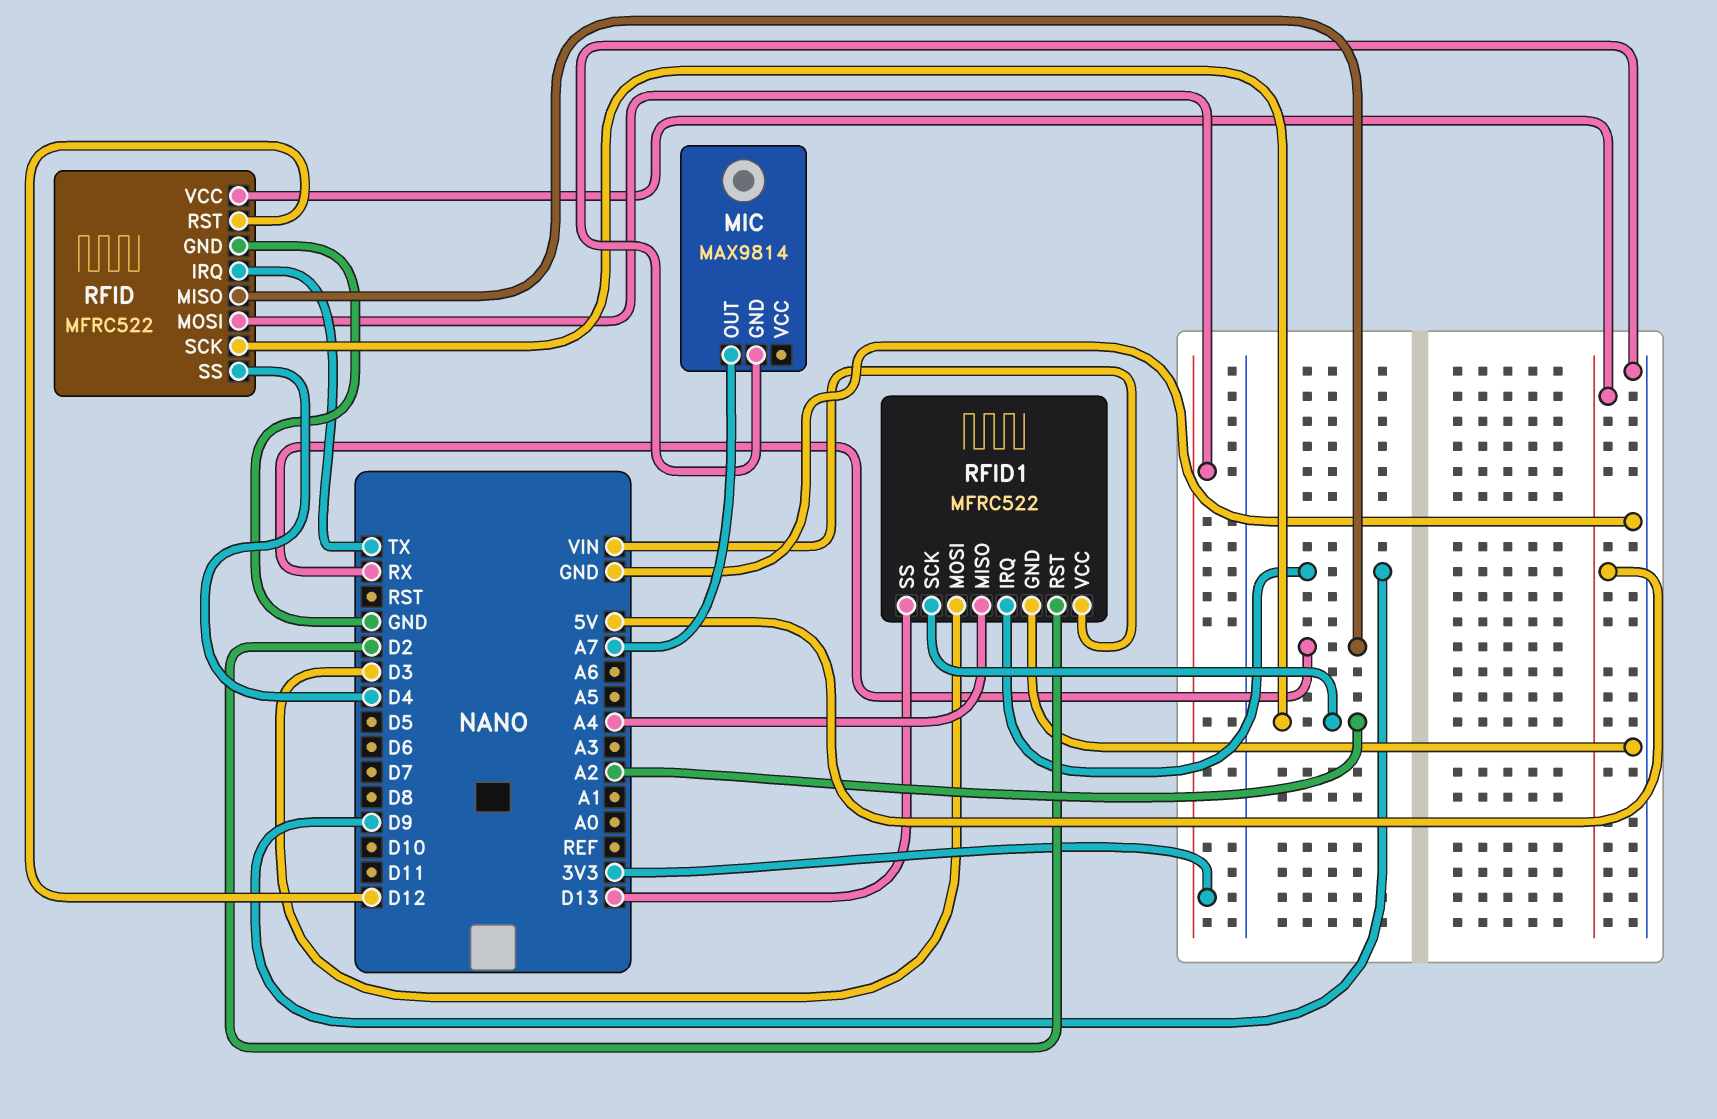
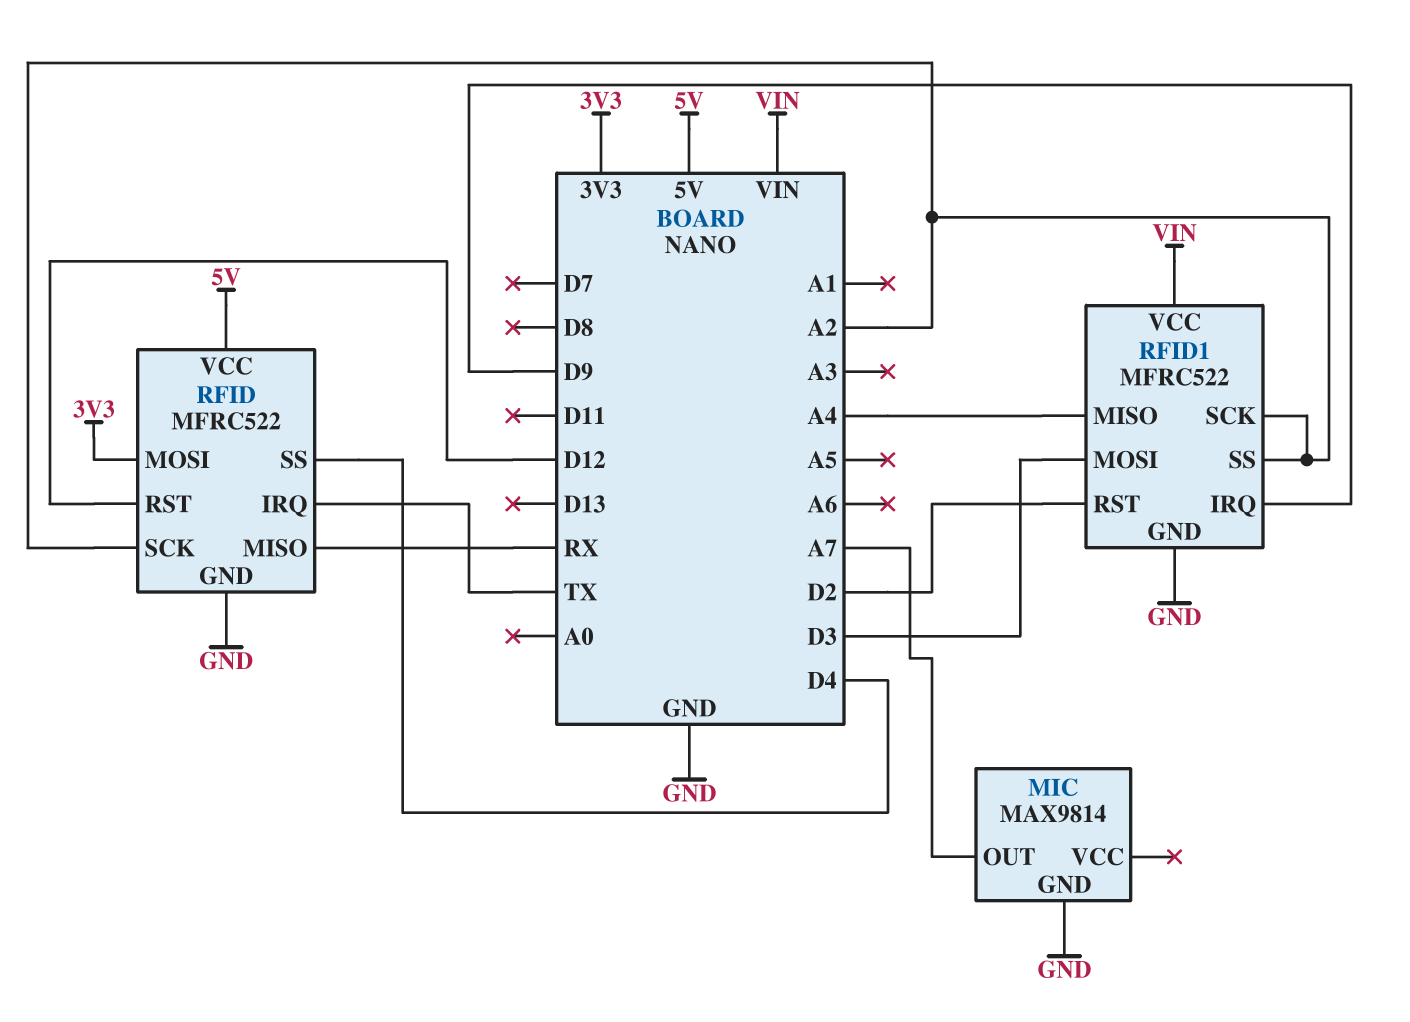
RFID1 pin SS: D13 -> A2

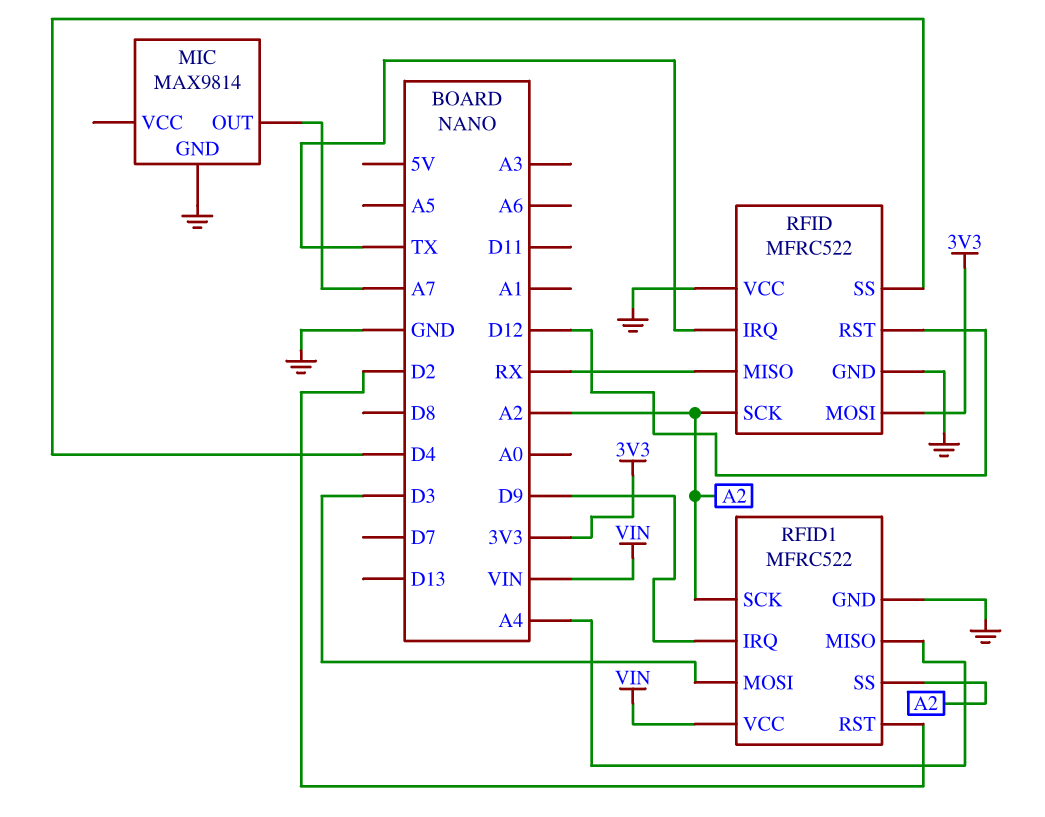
RFID pin VCC: 5V -> GND

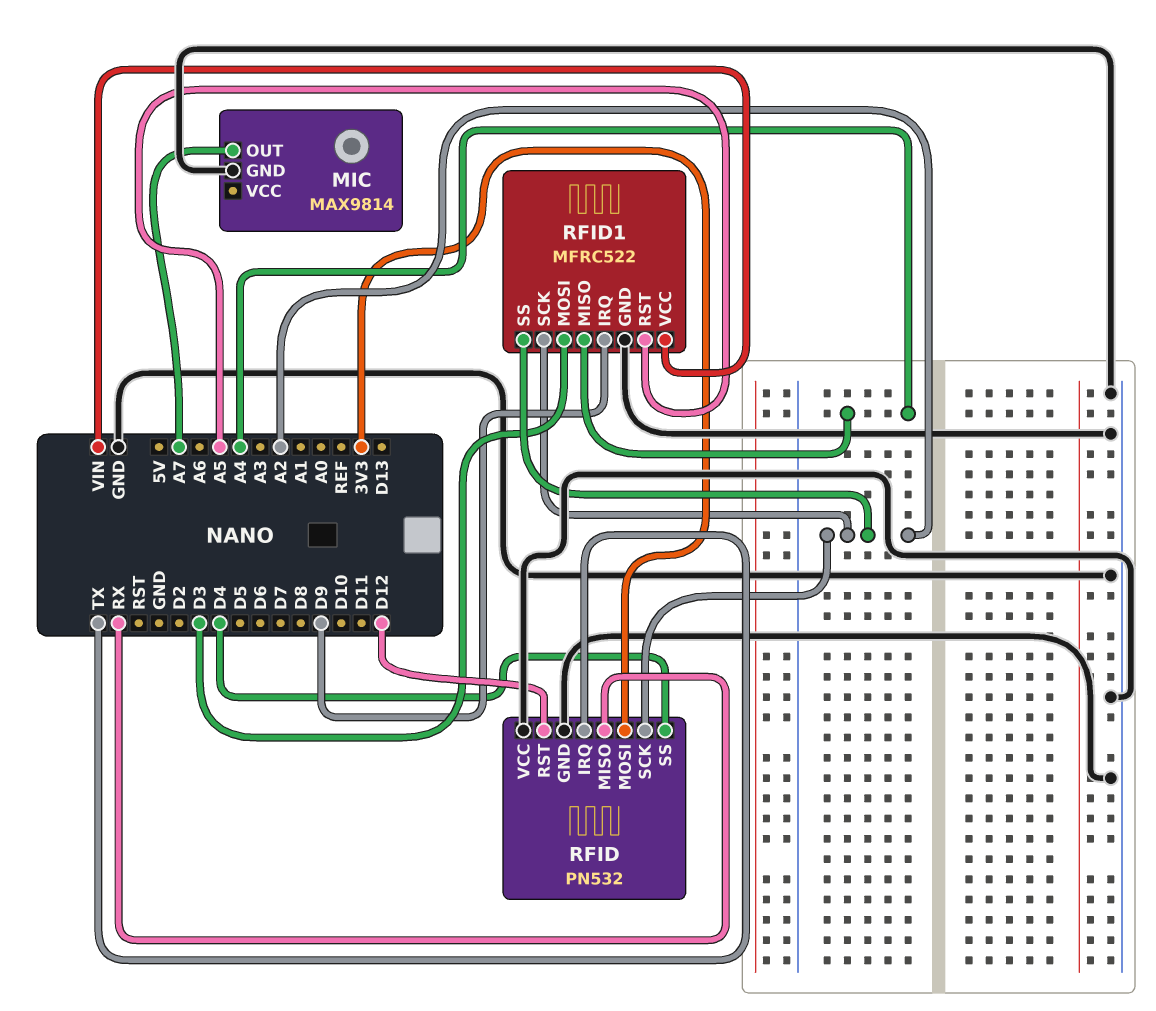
RFID: MFRC522 -> PN532
RFID1 pin RST: D2 -> A5

